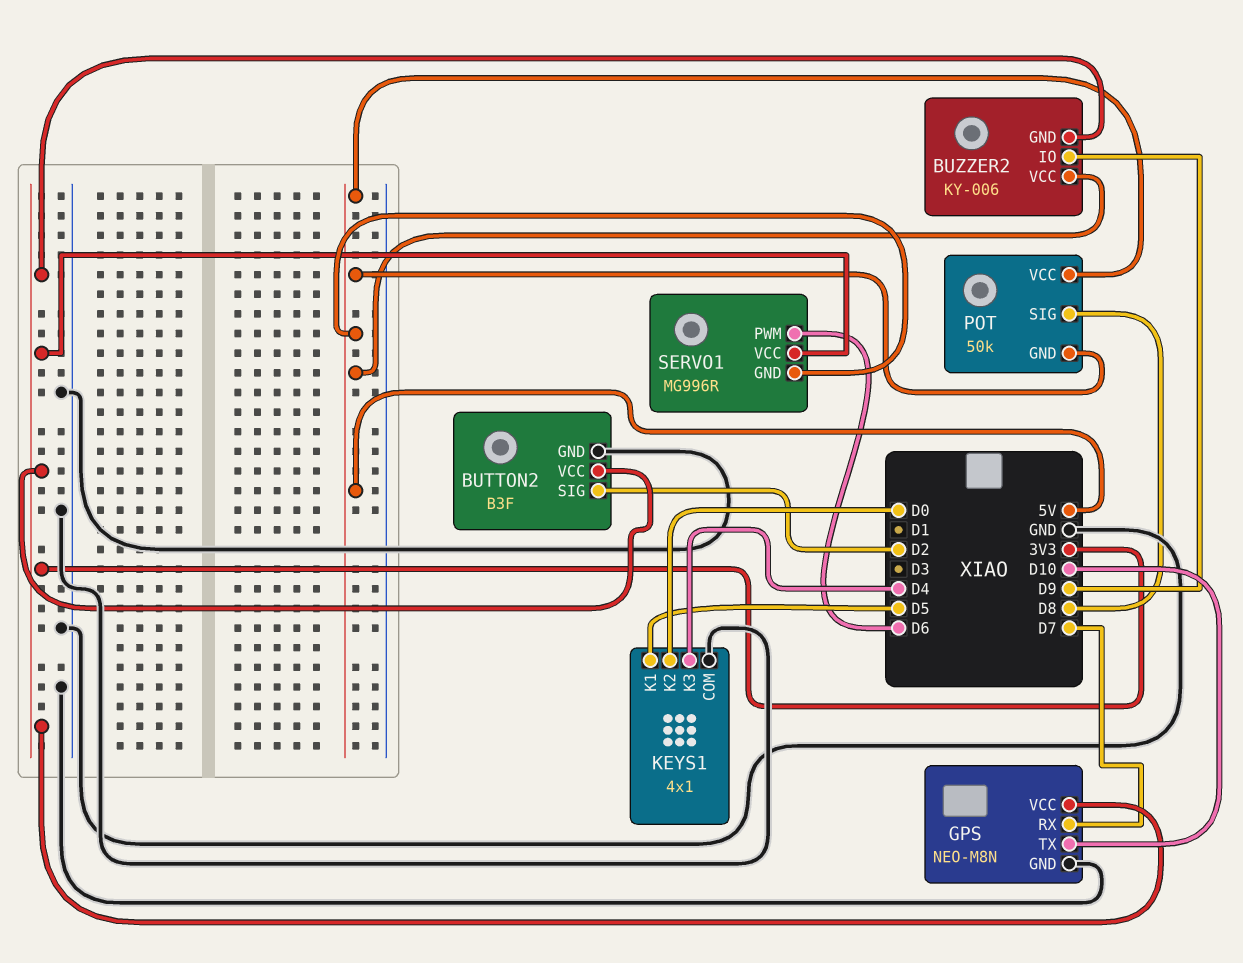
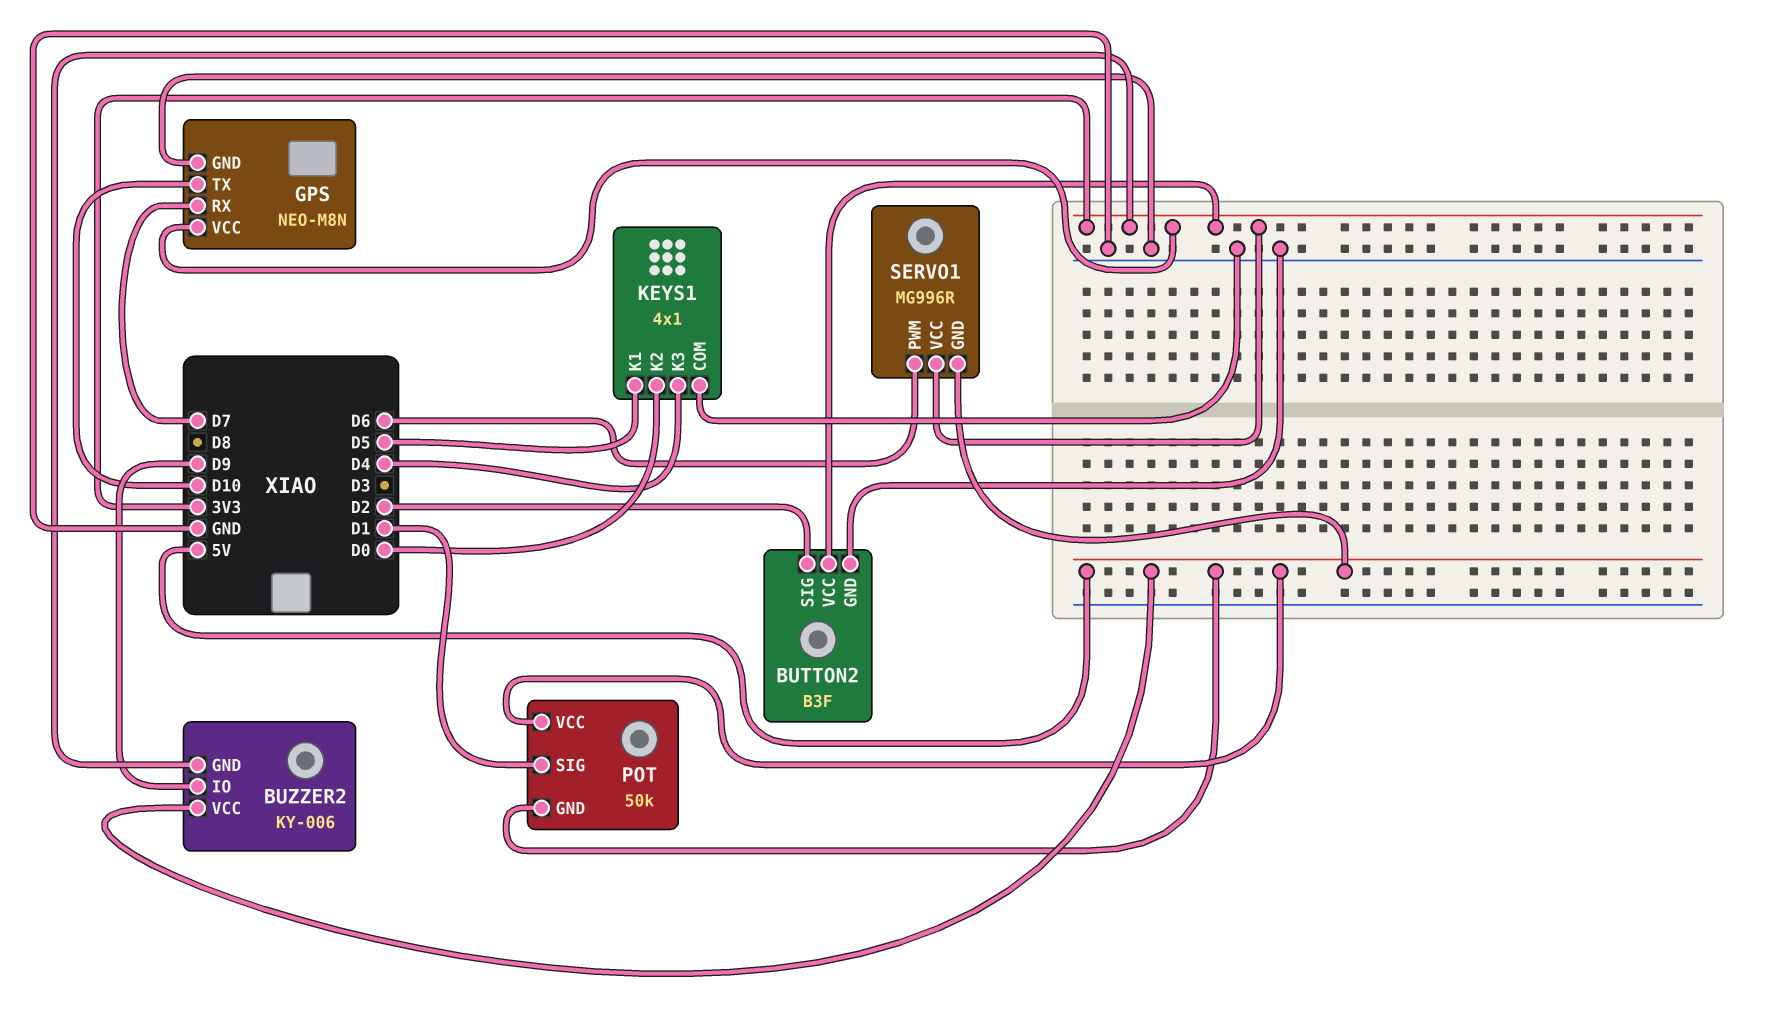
POT pin SIG: D8 -> D1

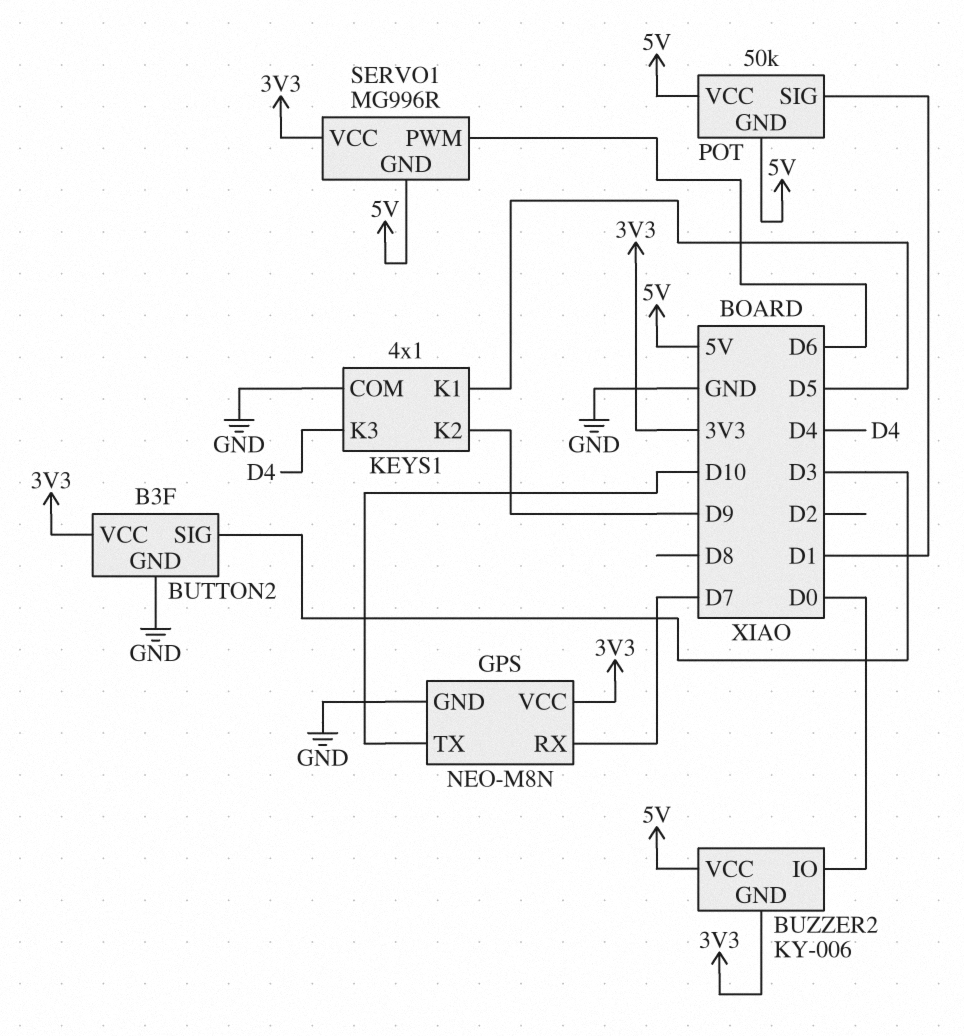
BUTTON2 pin SIG: D2 -> D3
BUZZER2 pin IO: D9 -> D0
KEYS1 pin K2: D0 -> D9

